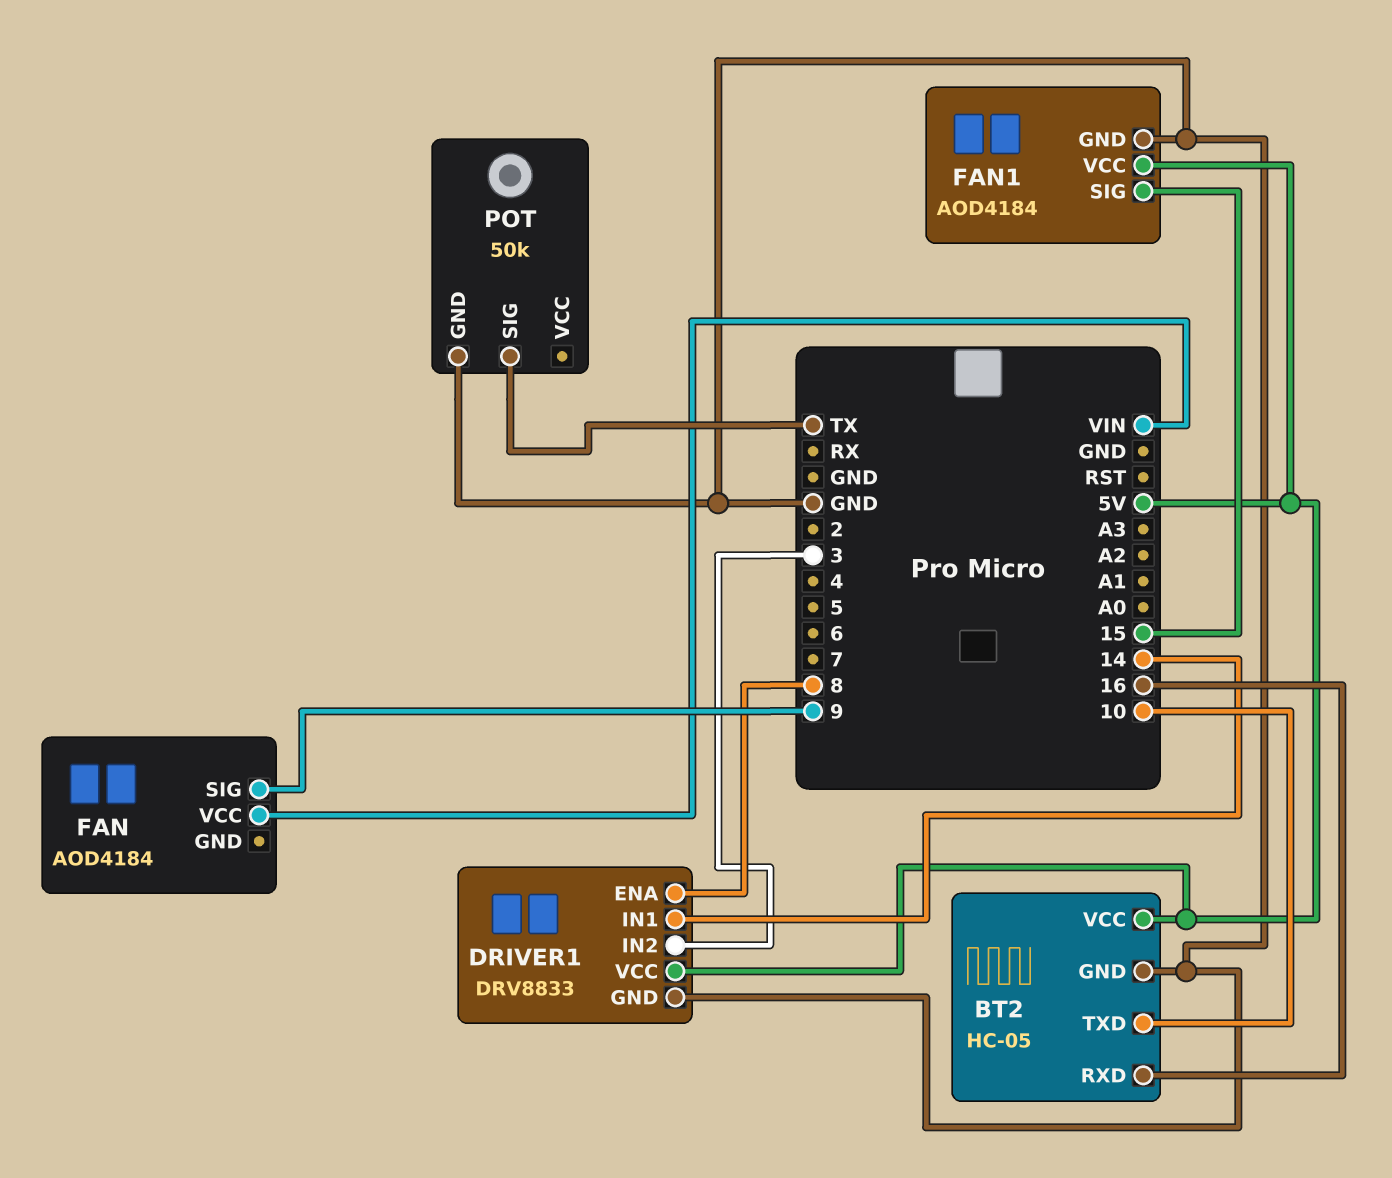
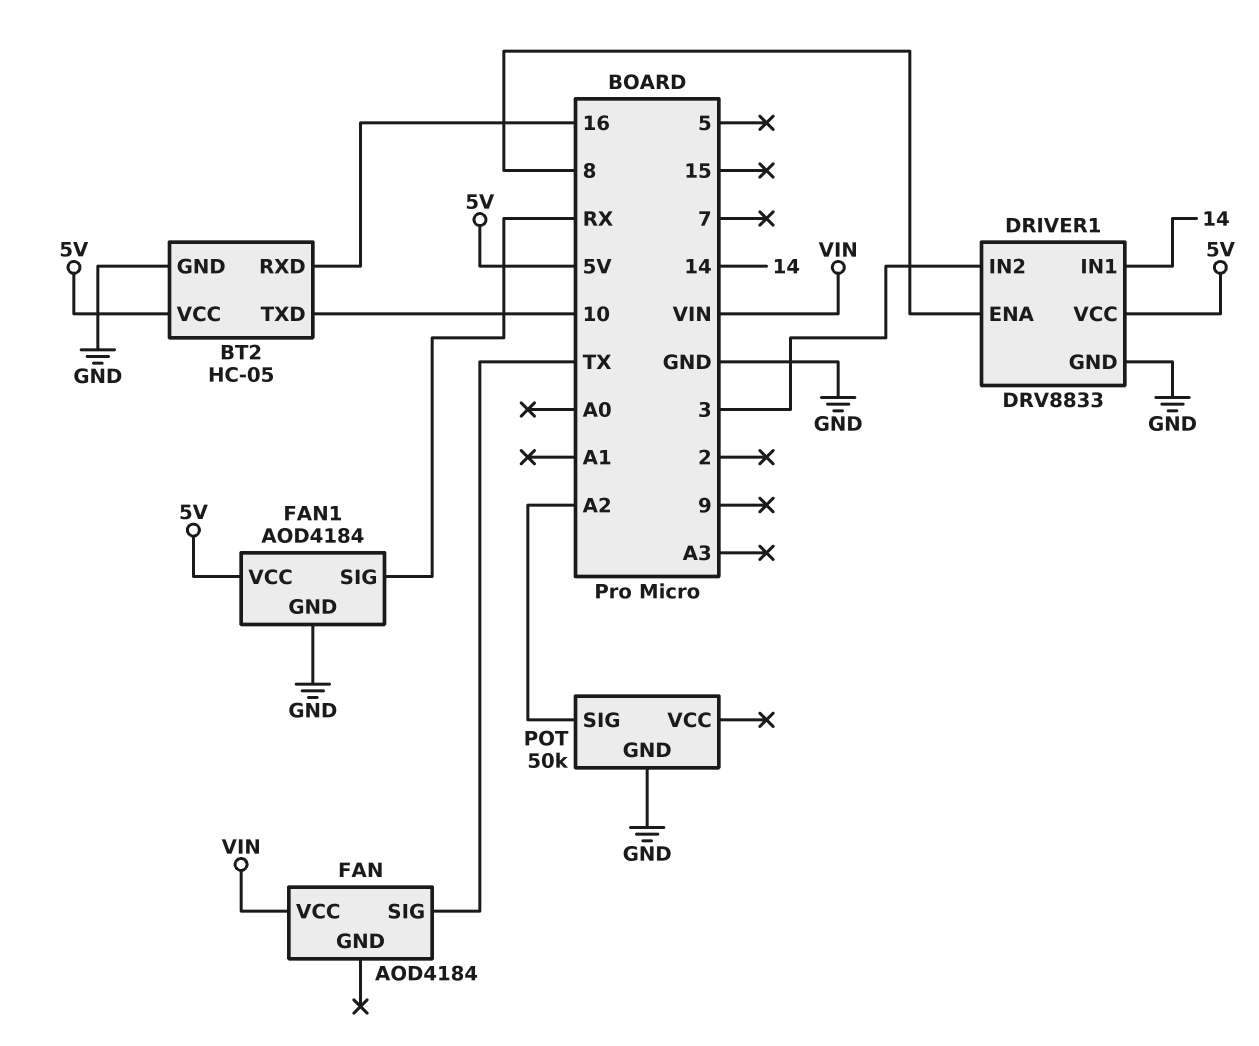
FAN pin SIG: 9 -> TX
FAN1 pin SIG: 15 -> RX
POT pin SIG: TX -> A2

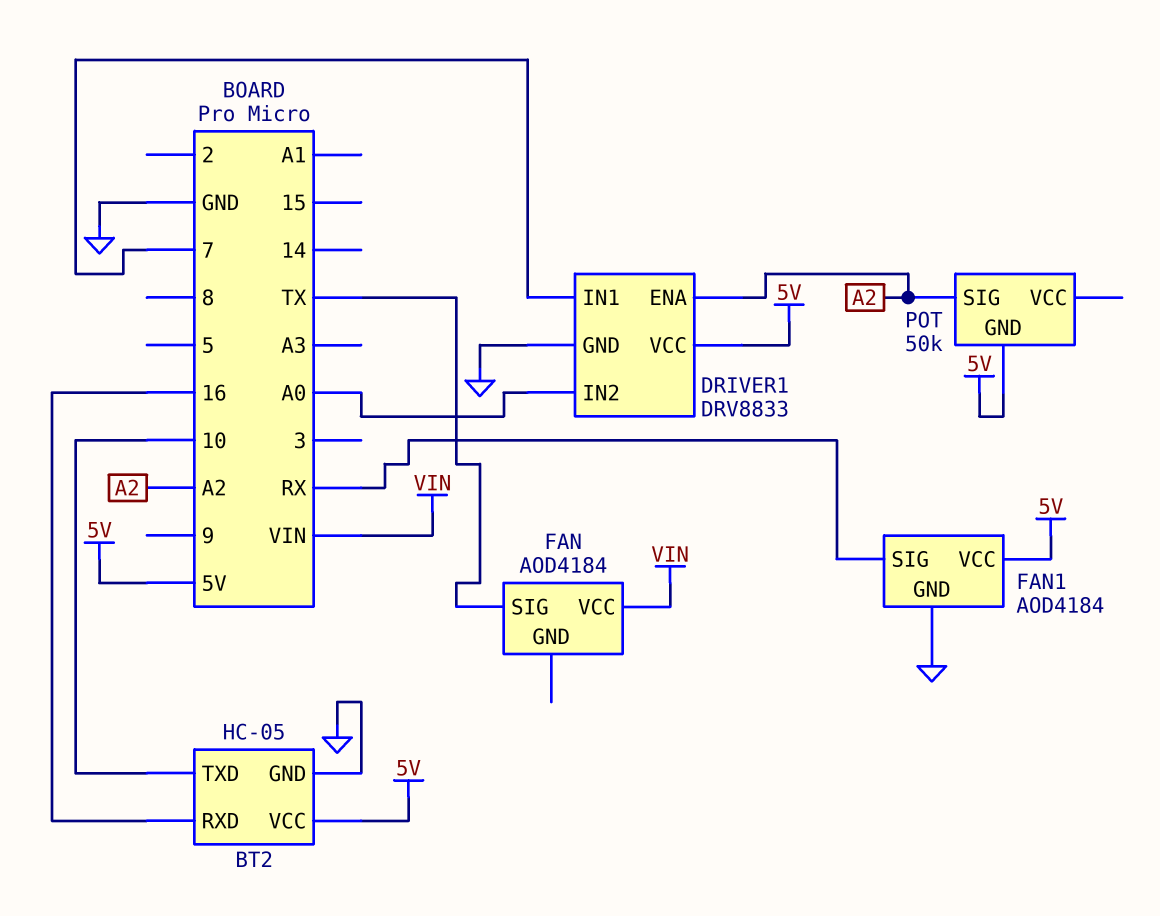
DRIVER1 pin ENA: 8 -> A2
DRIVER1 pin IN1: 14 -> 7
DRIVER1 pin IN2: 3 -> A0
POT pin GND: GND -> 5V

